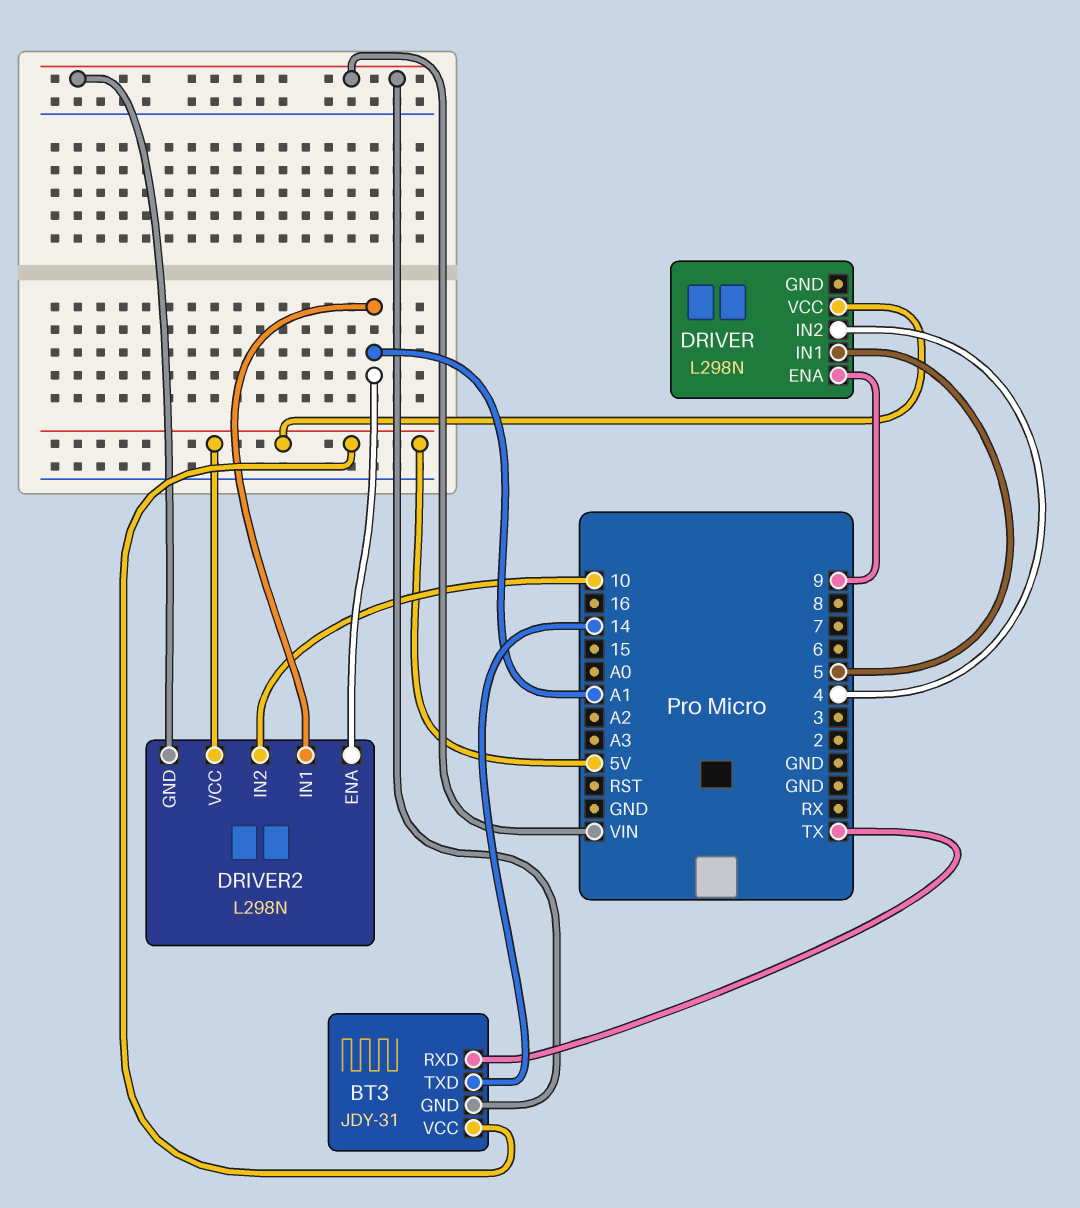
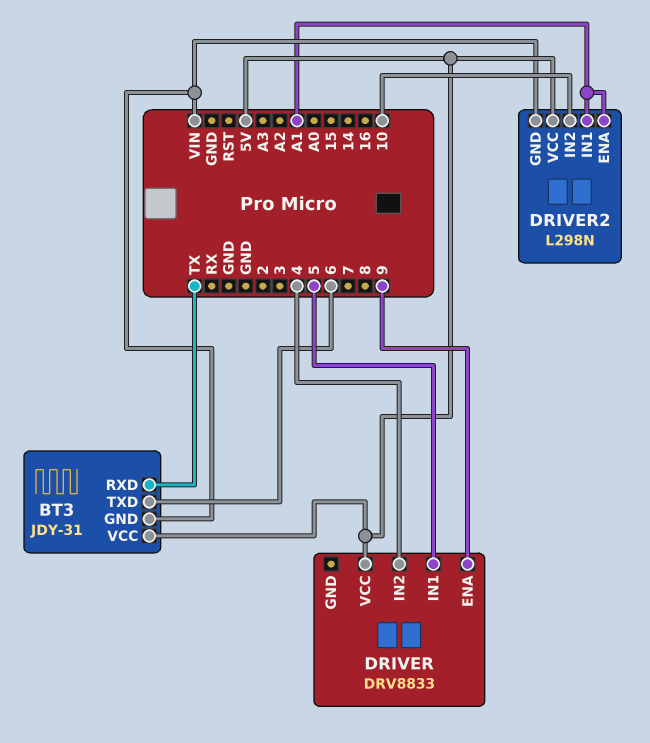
BT3 pin TXD: 14 -> 6
DRIVER: L298N -> DRV8833

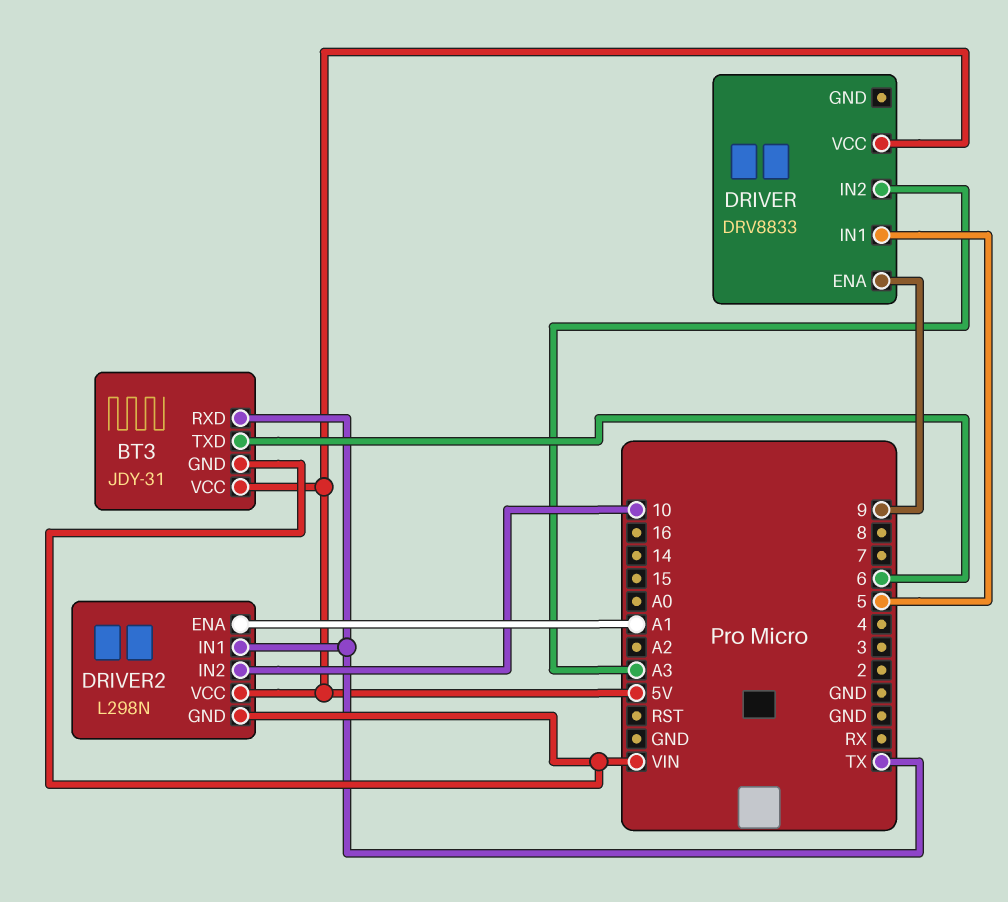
DRIVER pin IN2: 4 -> A3
DRIVER2 pin IN1: A1 -> TX

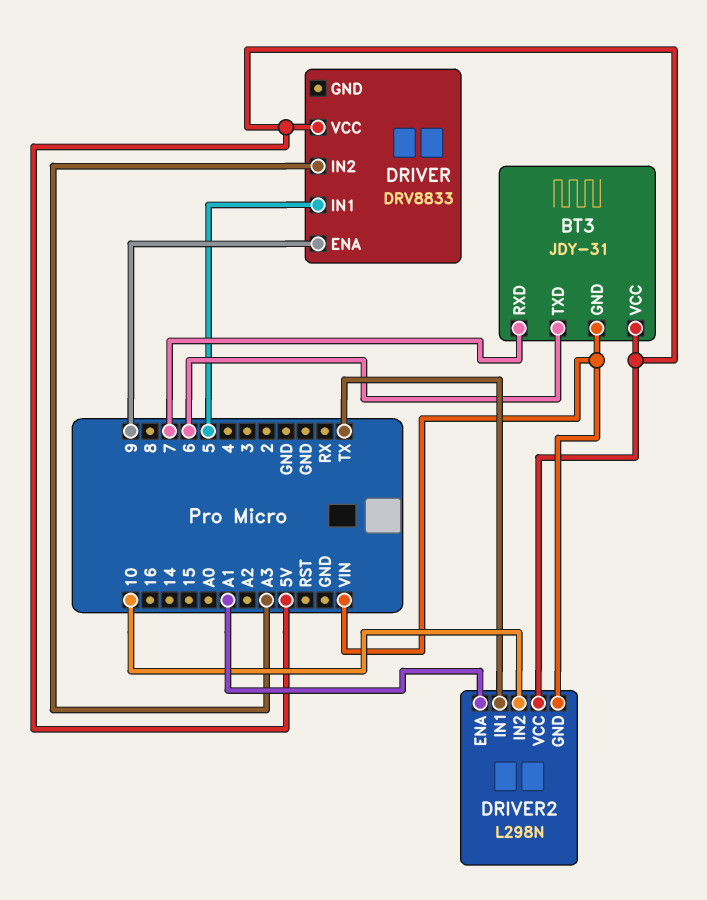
BT3 pin RXD: TX -> 7

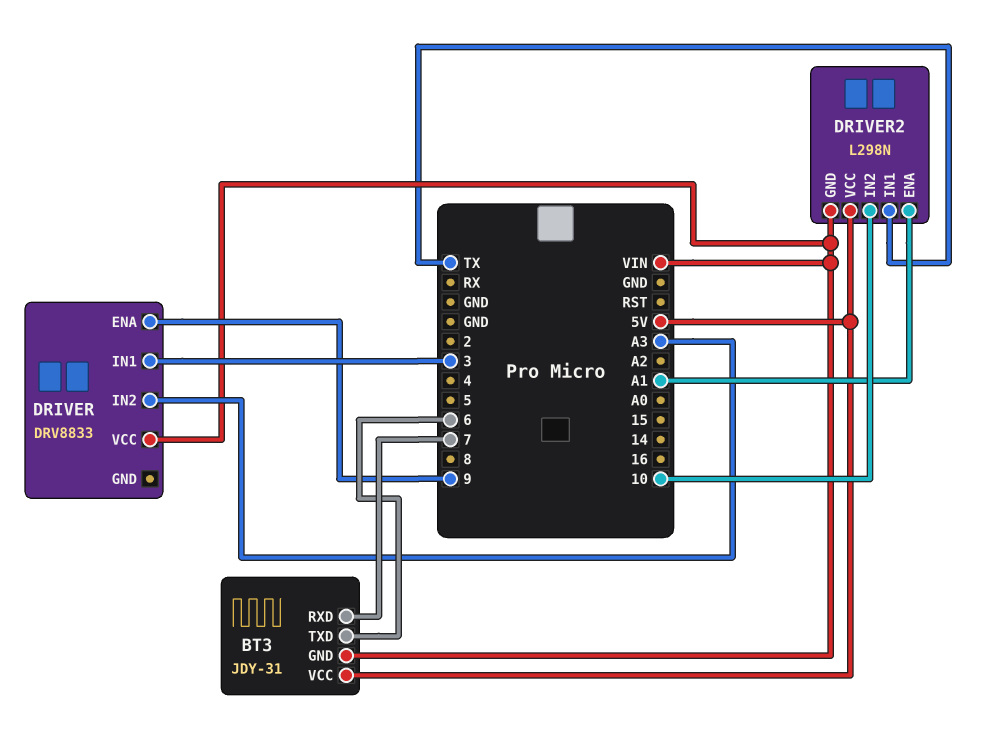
DRIVER pin IN1: 5 -> 3
DRIVER pin VCC: 5V -> VIN

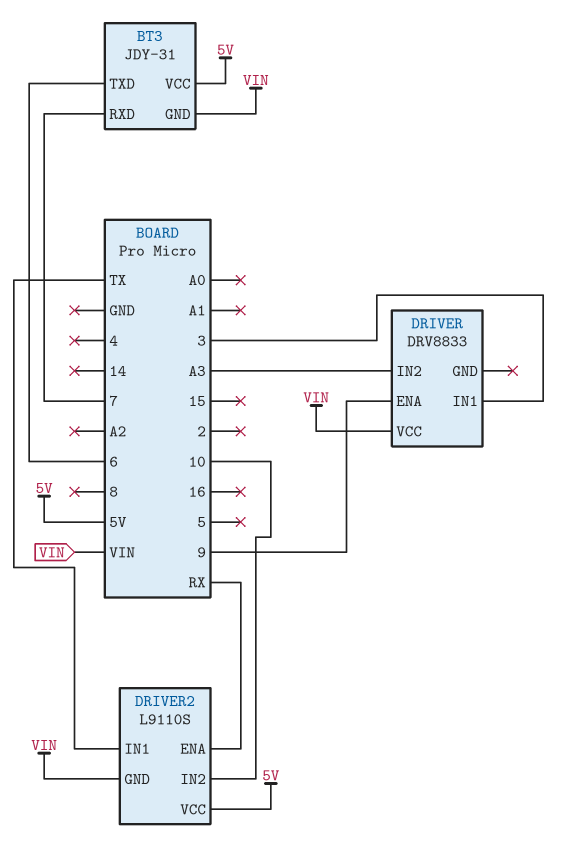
DRIVER2: L298N -> L9110S
DRIVER2 pin ENA: A1 -> RX

